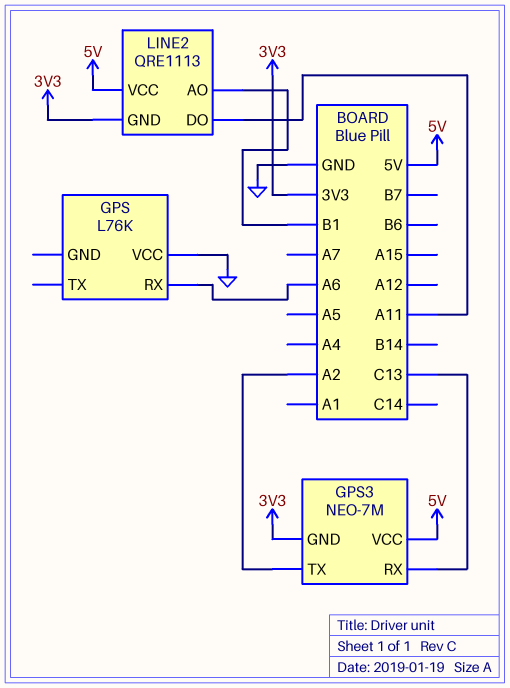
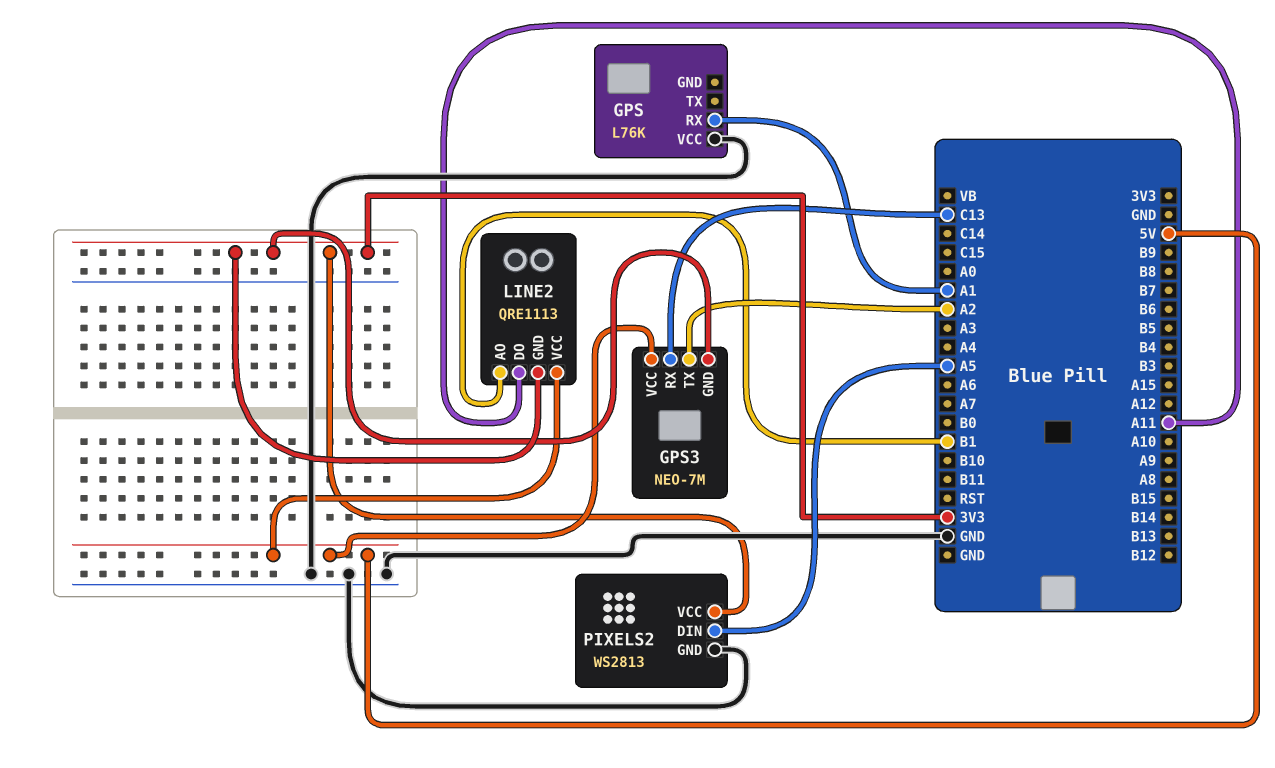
GPS pin RX: A6 -> A1
PIXELS2: none -> WS2813
PIXELS2 pin DIN: none -> A5
PIXELS2 pin GND: none -> GND
PIXELS2 pin VCC: none -> 3V3

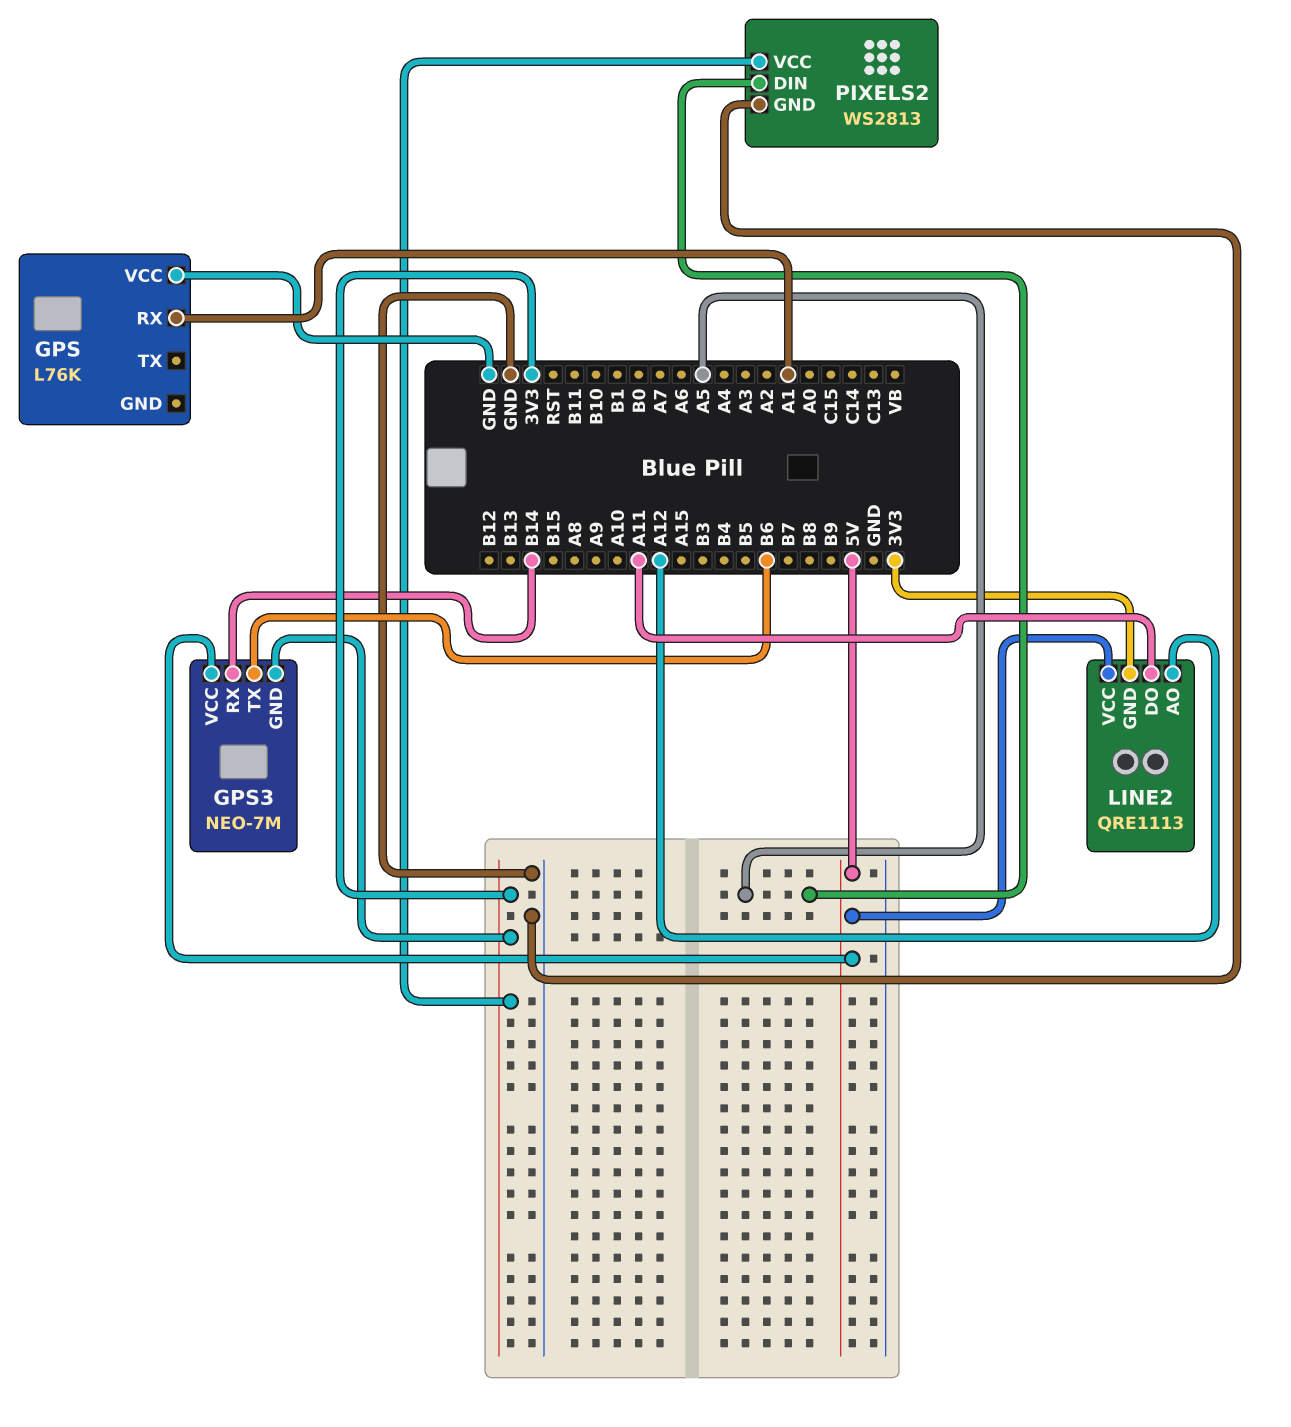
GPS3 pin RX: C13 -> B14
GPS3 pin TX: A2 -> B6
LINE2 pin AO: B1 -> A12

